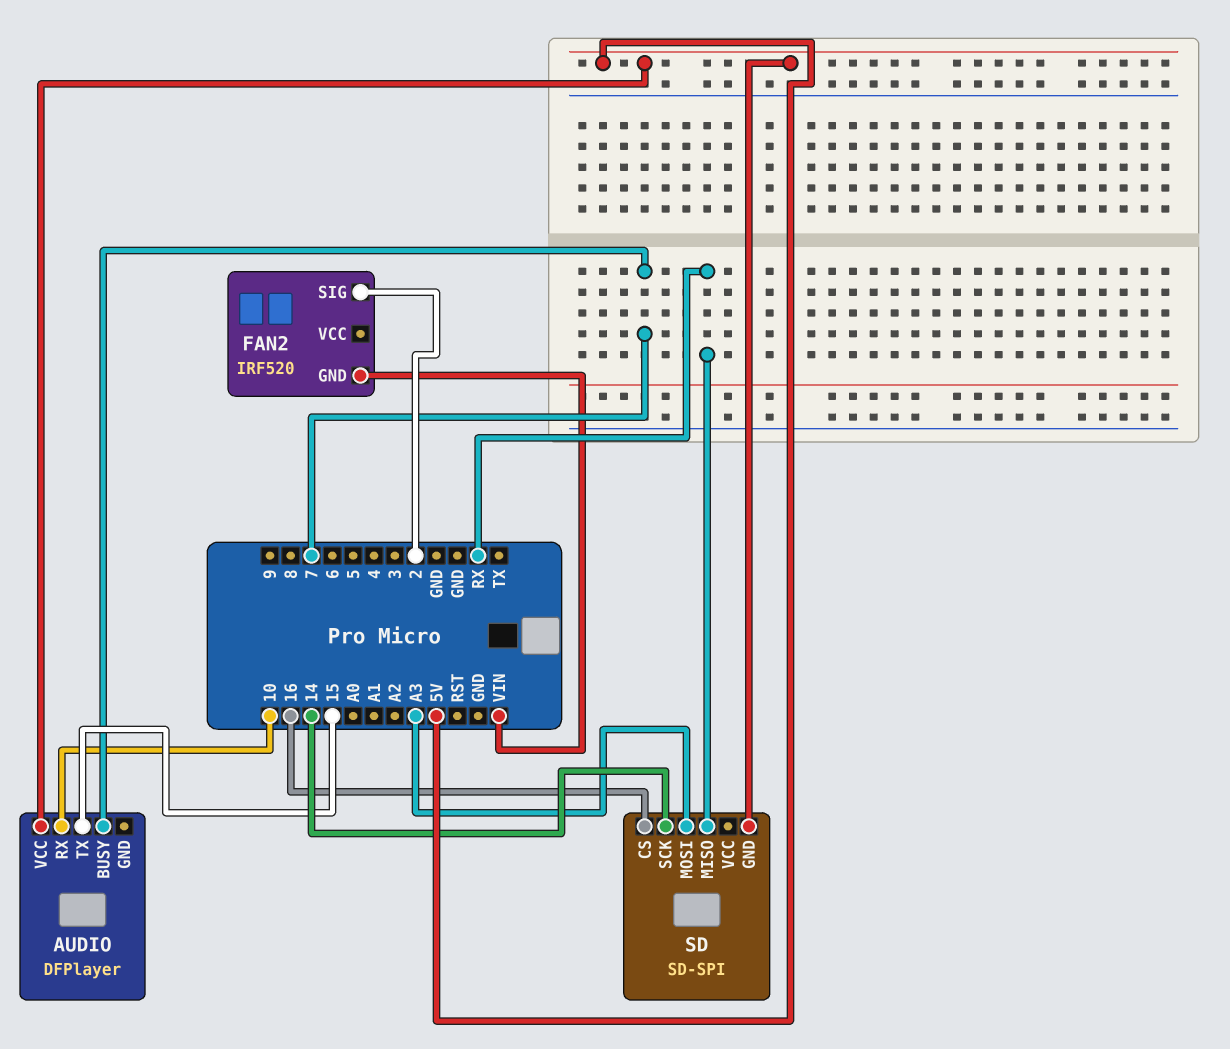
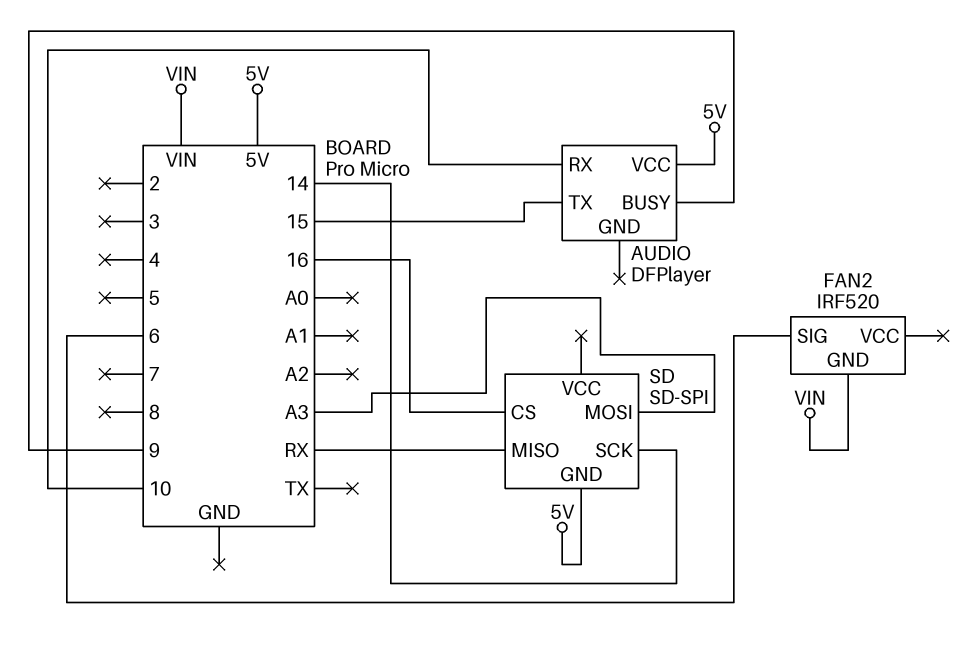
AUDIO pin BUSY: 7 -> 9
FAN2 pin SIG: 2 -> 6

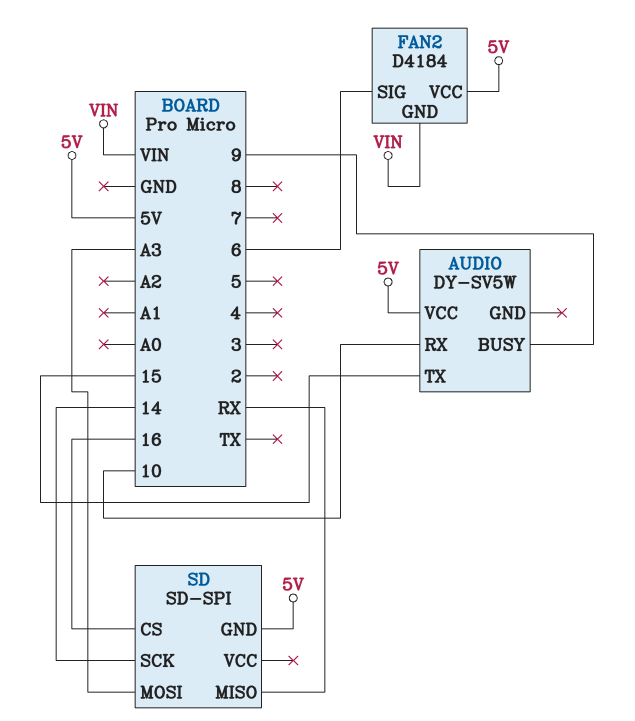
AUDIO: DFPlayer -> DY-SV5W
FAN2: IRF520 -> D4184
FAN2 pin VCC: none -> 5V

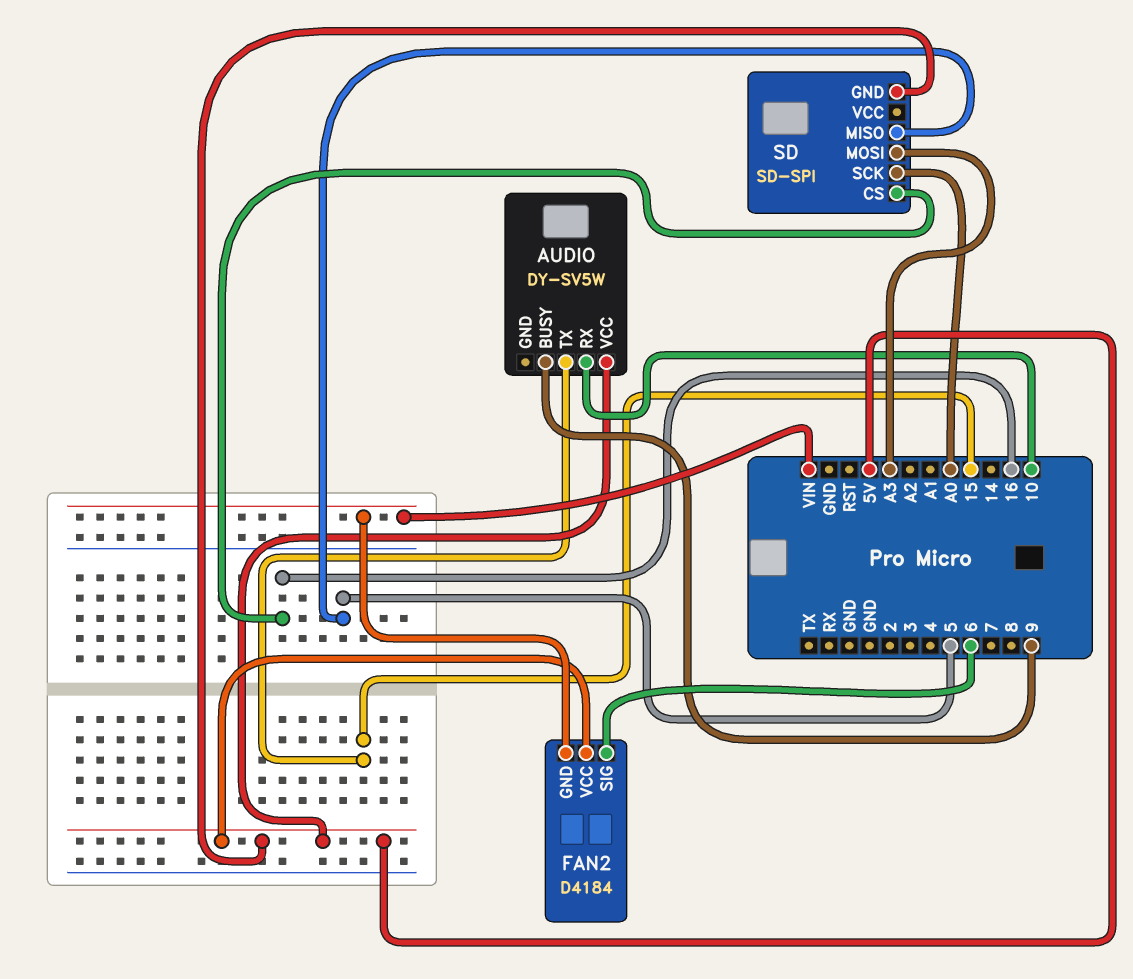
SD pin MISO: RX -> 5
SD pin SCK: 14 -> A0

